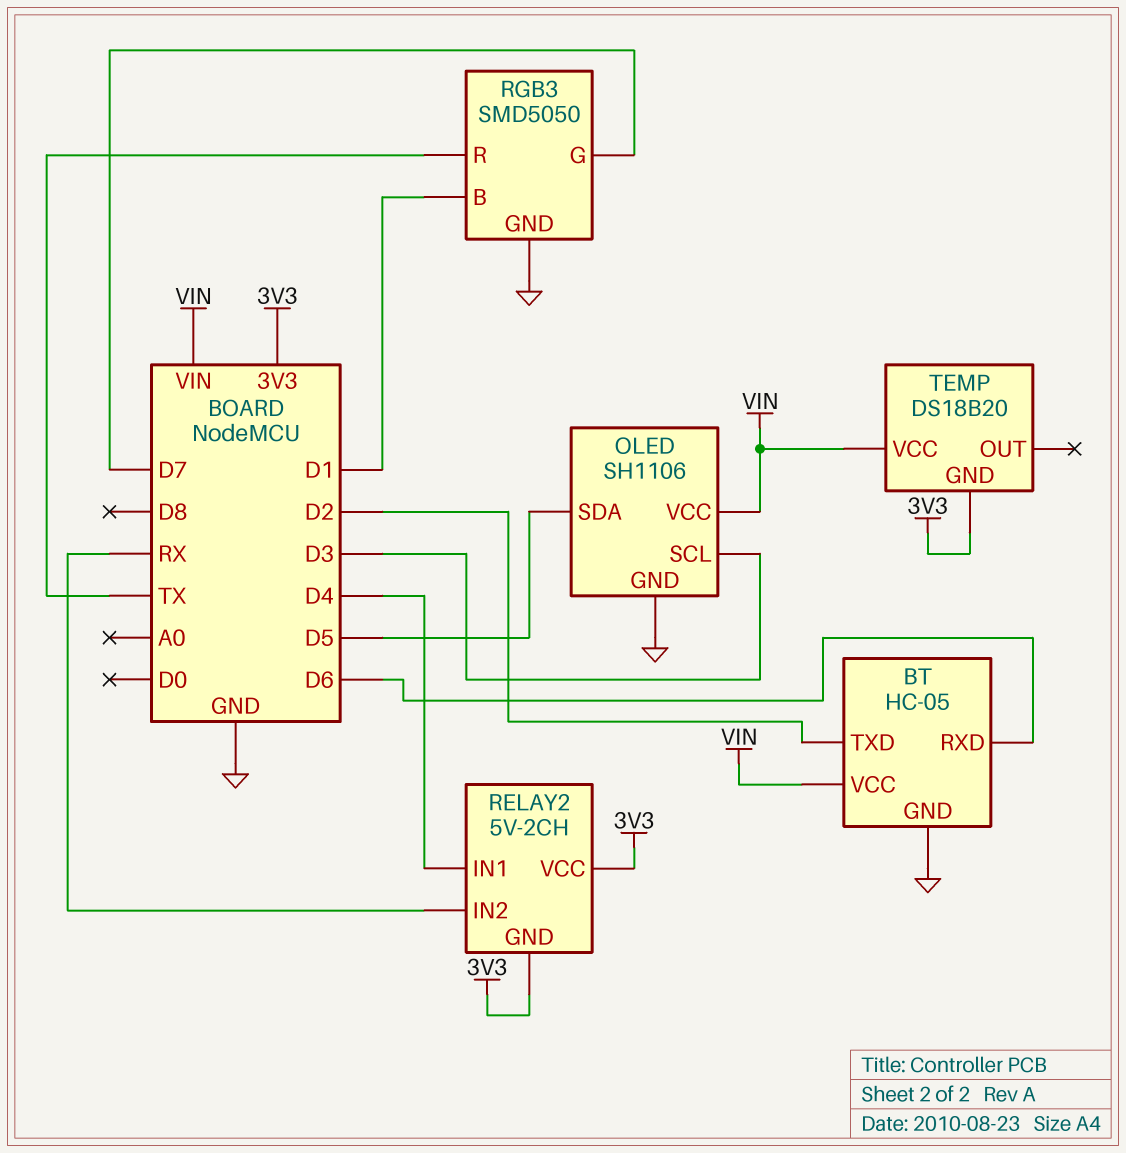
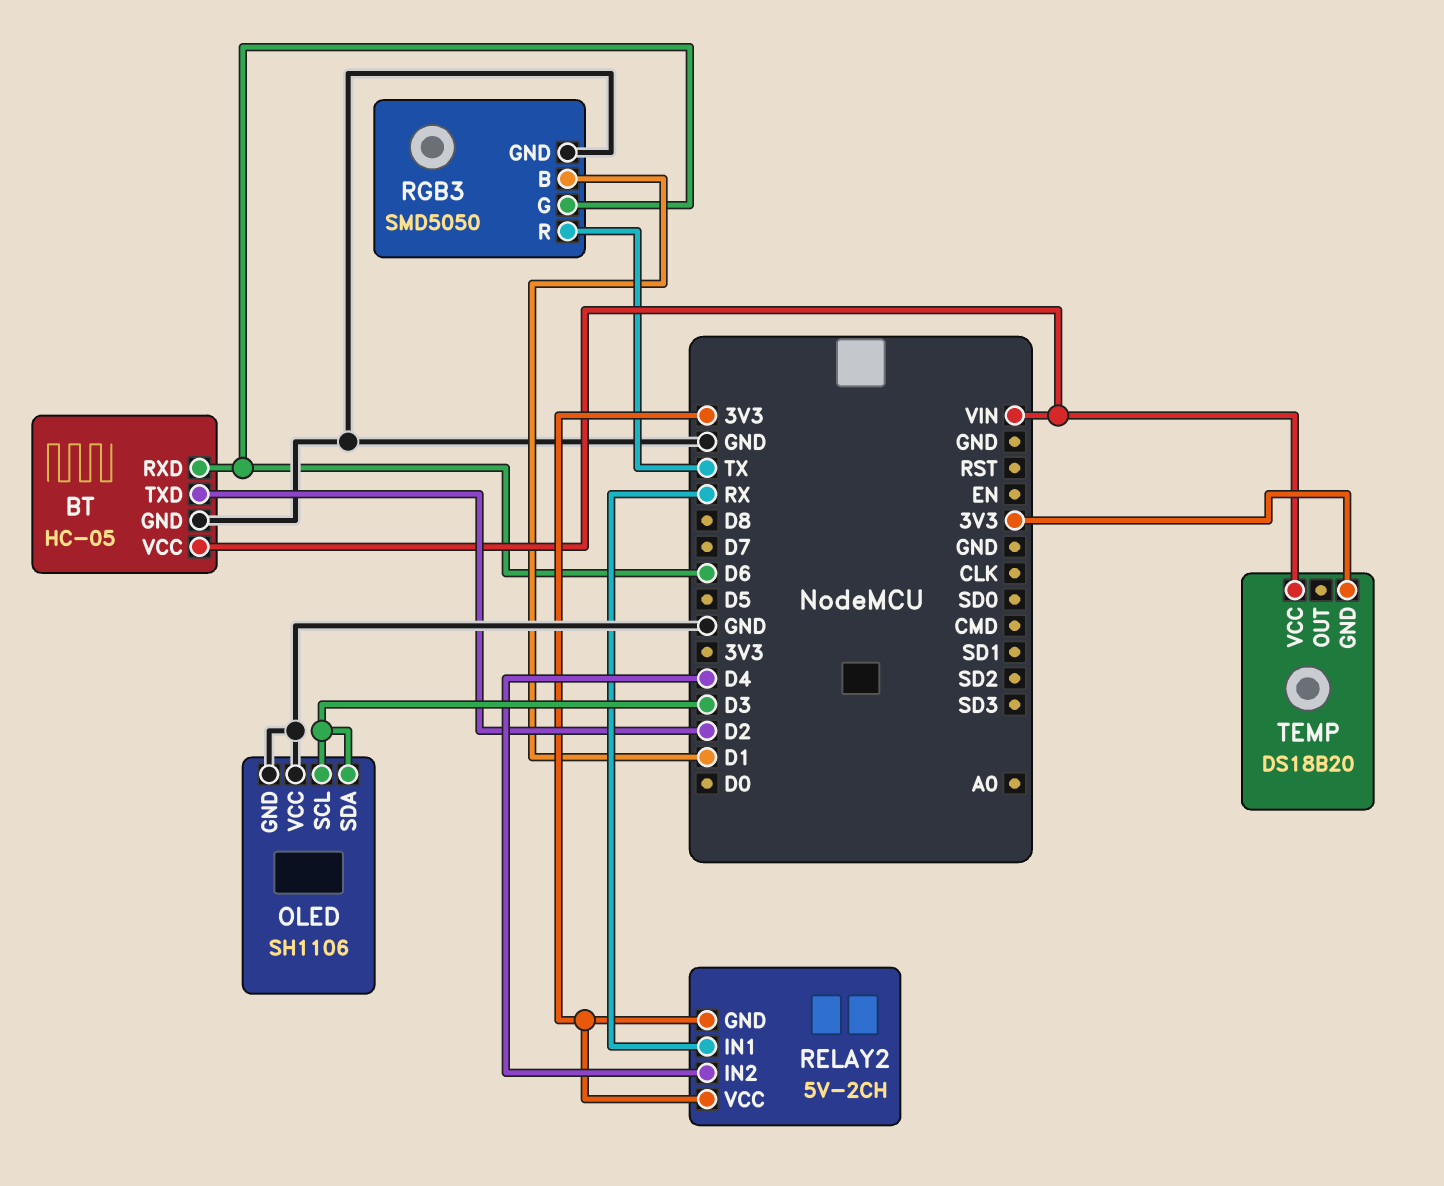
OLED pin SDA: D5 -> D3
OLED pin VCC: VIN -> GND
RELAY2 pin IN1: D4 -> RX
RELAY2 pin IN2: RX -> D4
RGB3 pin G: D7 -> D6

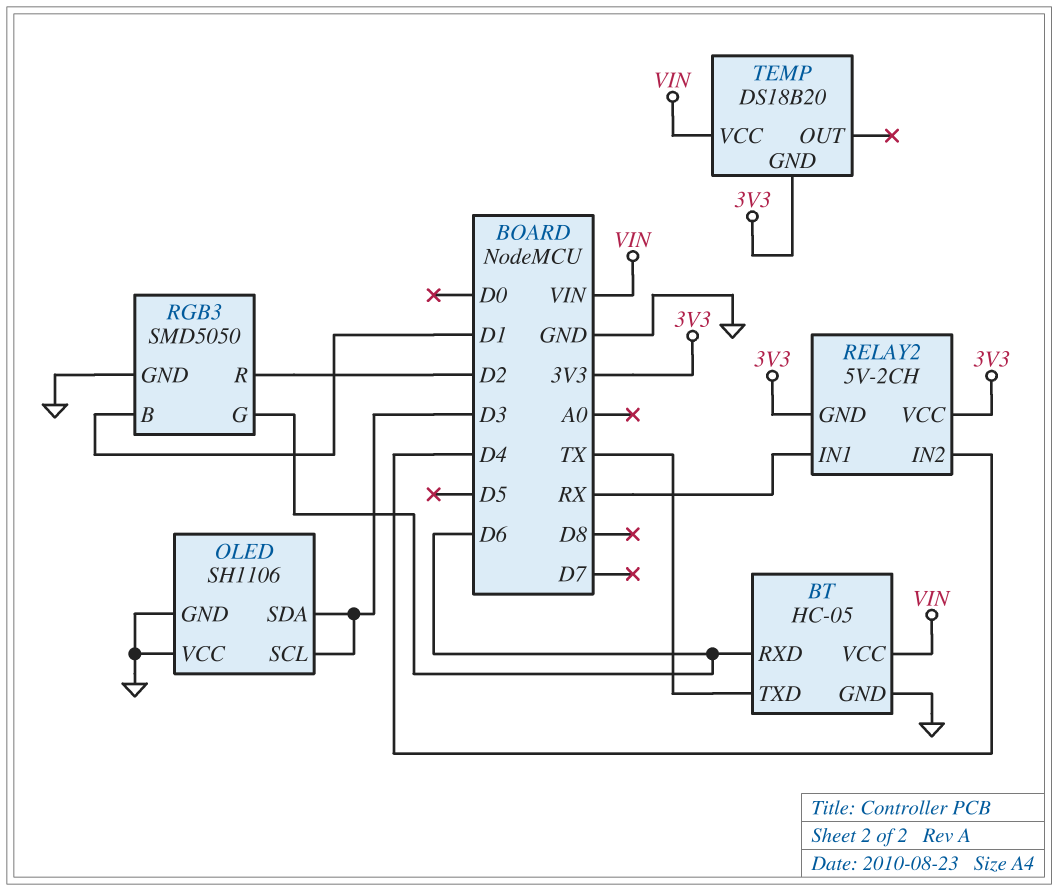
BT pin TXD: D2 -> TX
RGB3 pin R: TX -> D2

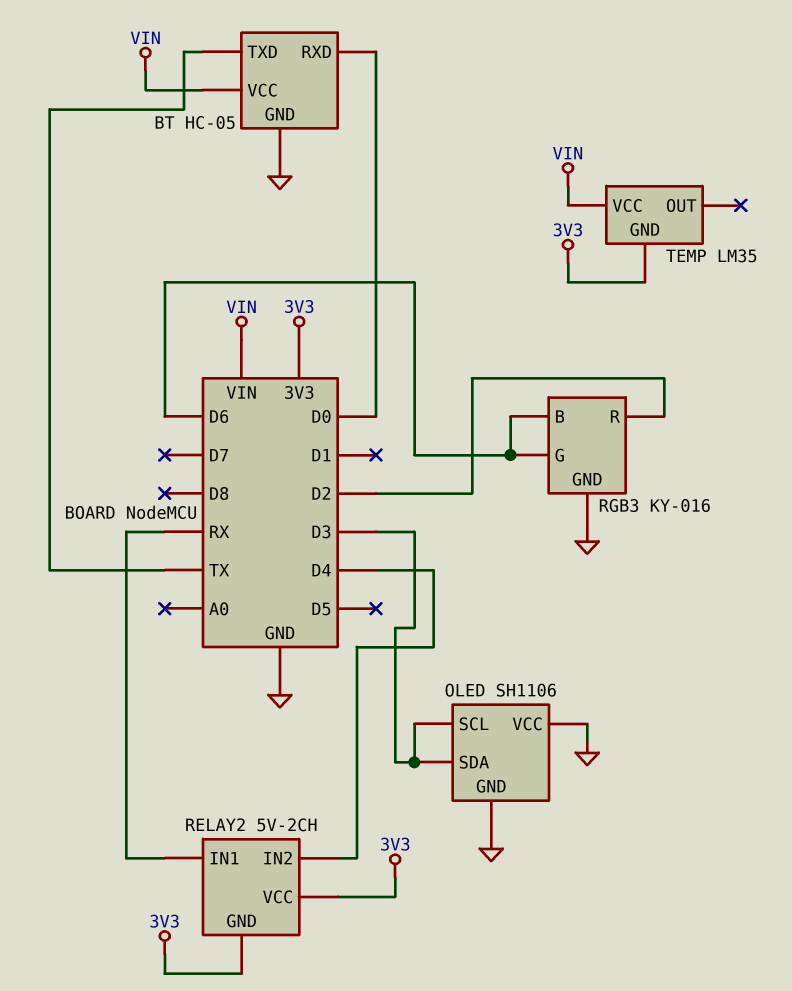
BT pin RXD: D6 -> D0
RGB3: SMD5050 -> KY-016
RGB3 pin B: D1 -> D6
TEMP: DS18B20 -> LM35

